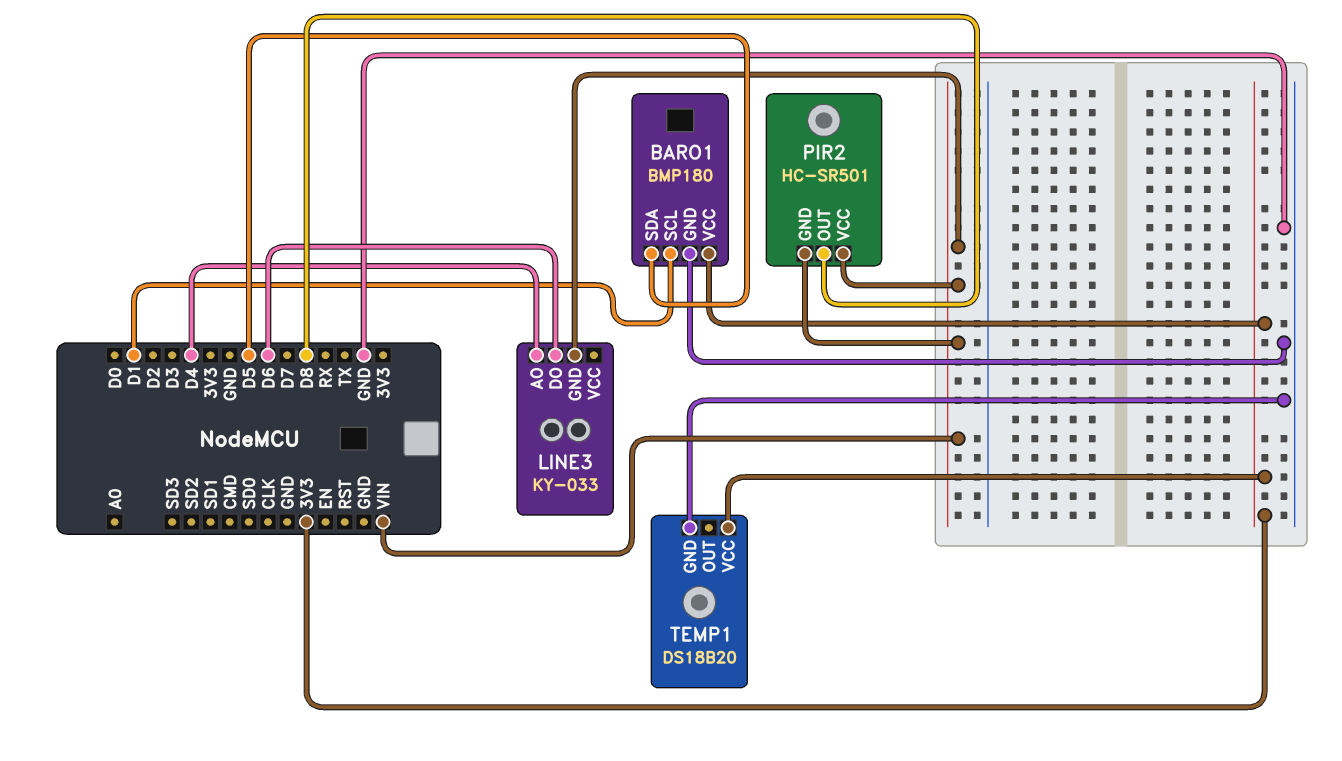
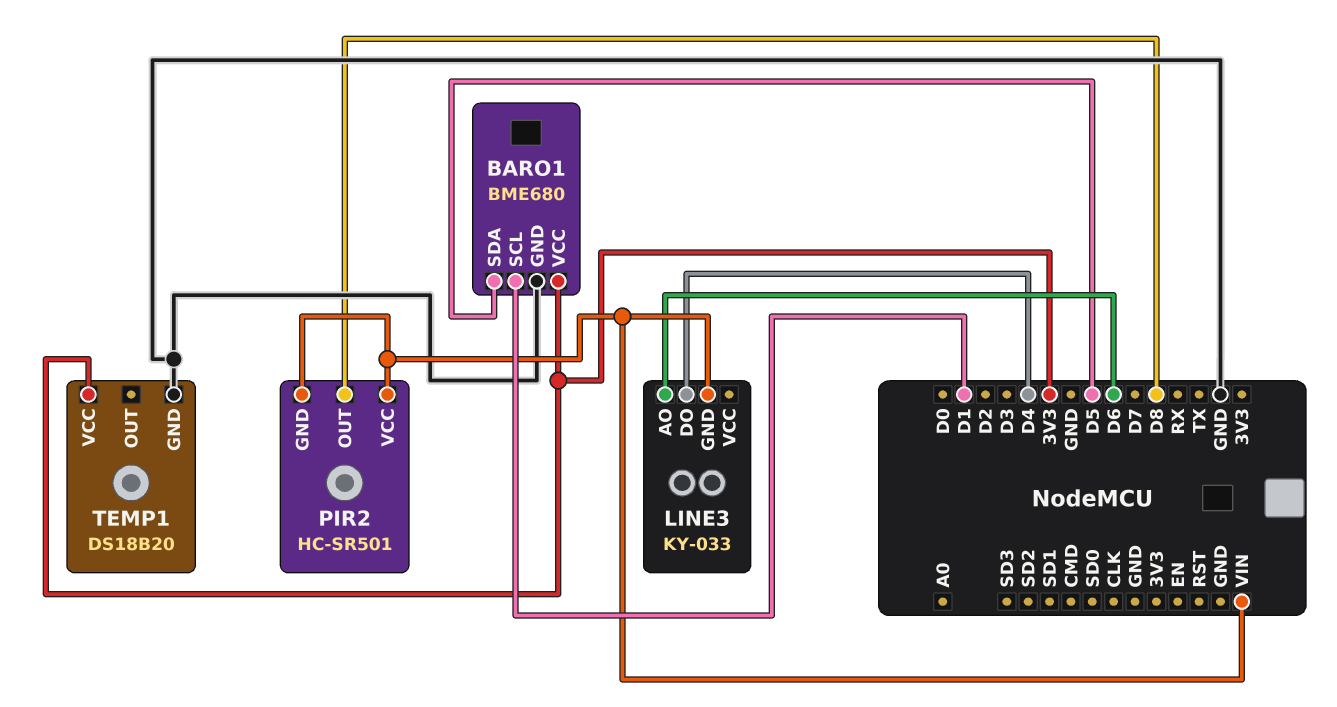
BARO1: BMP180 -> BME680
LINE3 pin AO: D4 -> D6
LINE3 pin DO: D6 -> D4

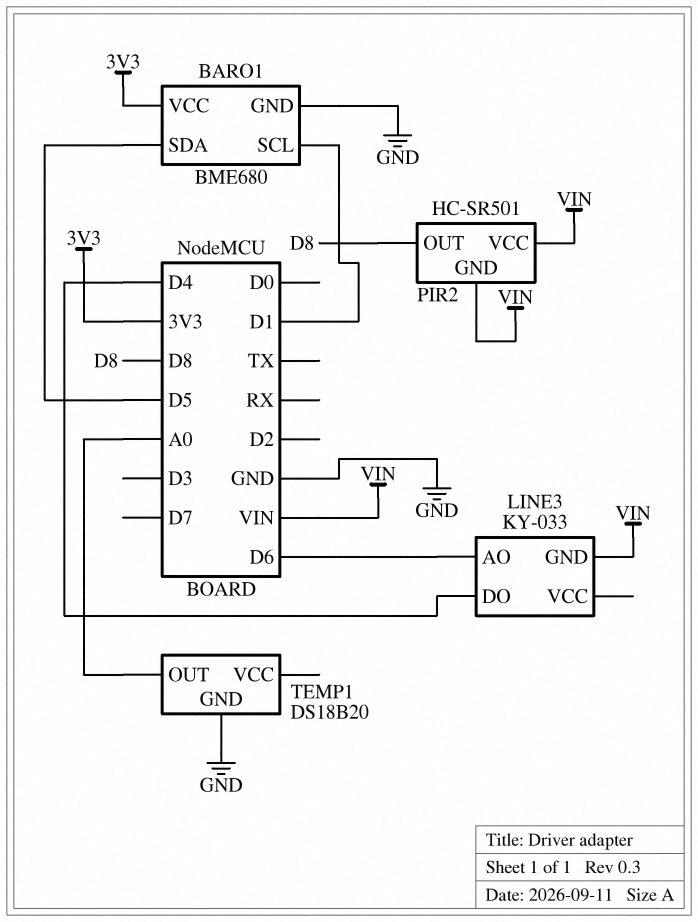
TEMP1 pin OUT: none -> A0
TEMP1 pin VCC: 3V3 -> none

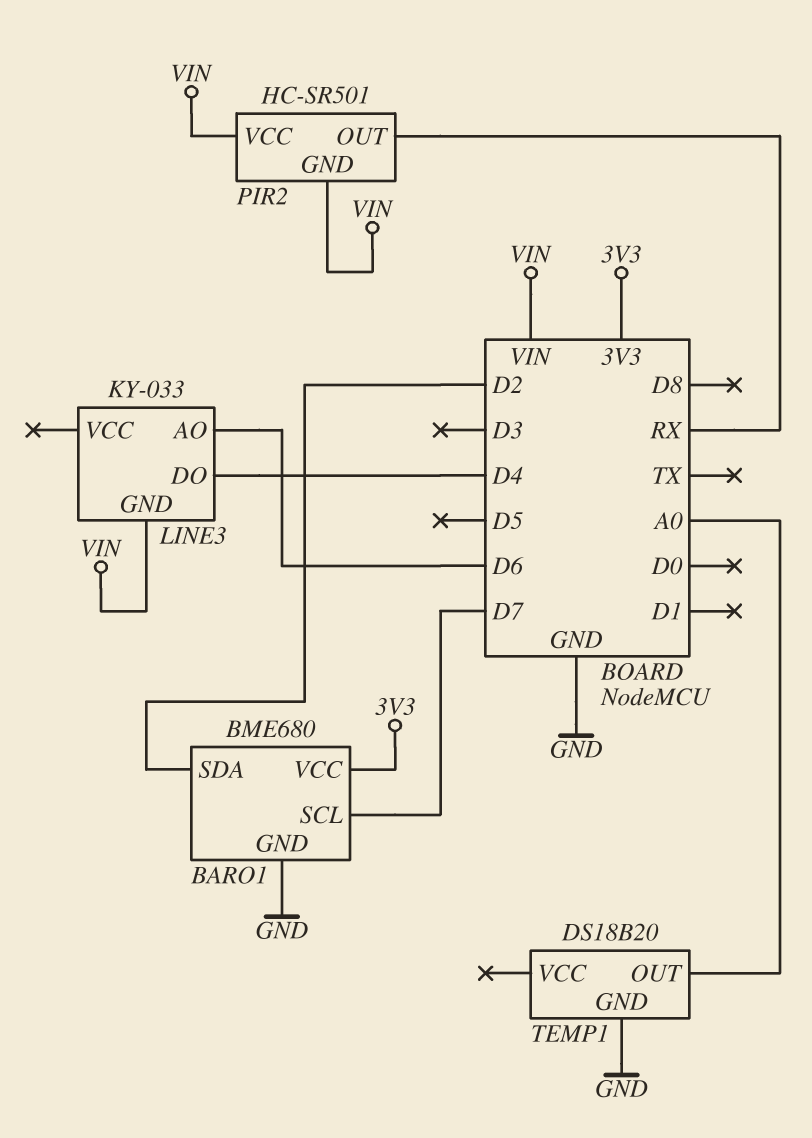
BARO1 pin SCL: D1 -> D7
BARO1 pin SDA: D5 -> D2
PIR2 pin OUT: D8 -> RX

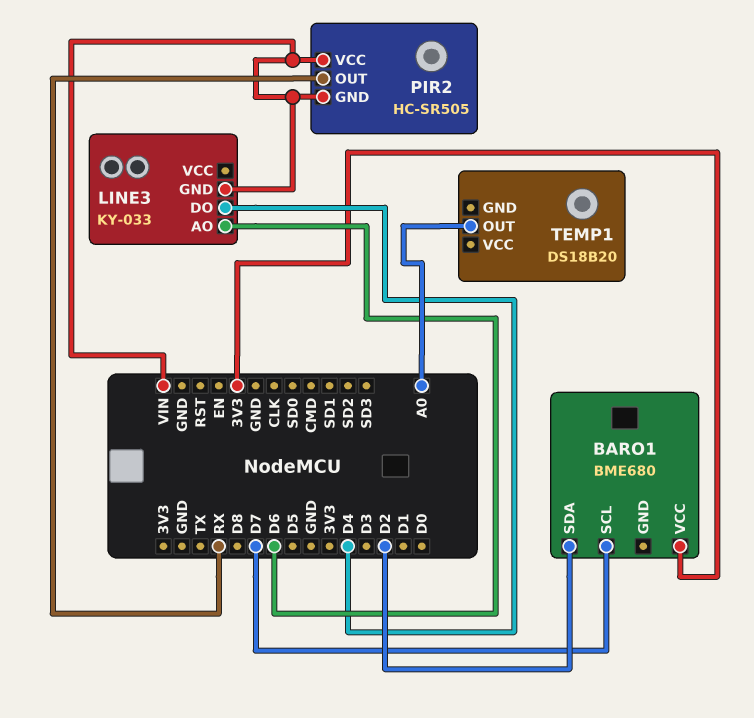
BARO1 pin GND: GND -> none
PIR2: HC-SR501 -> HC-SR505
TEMP1 pin GND: GND -> none

